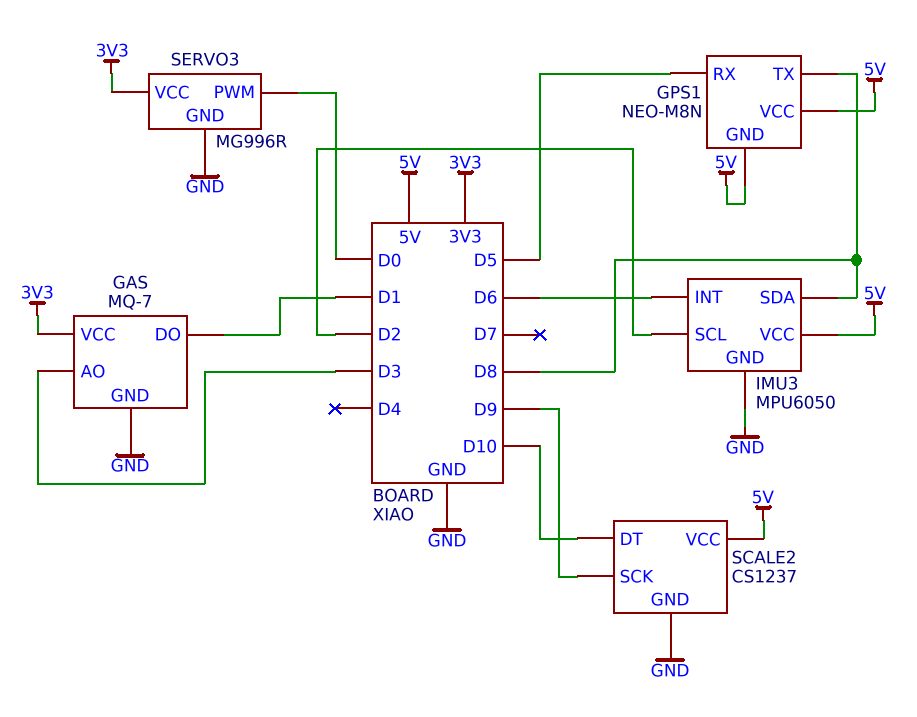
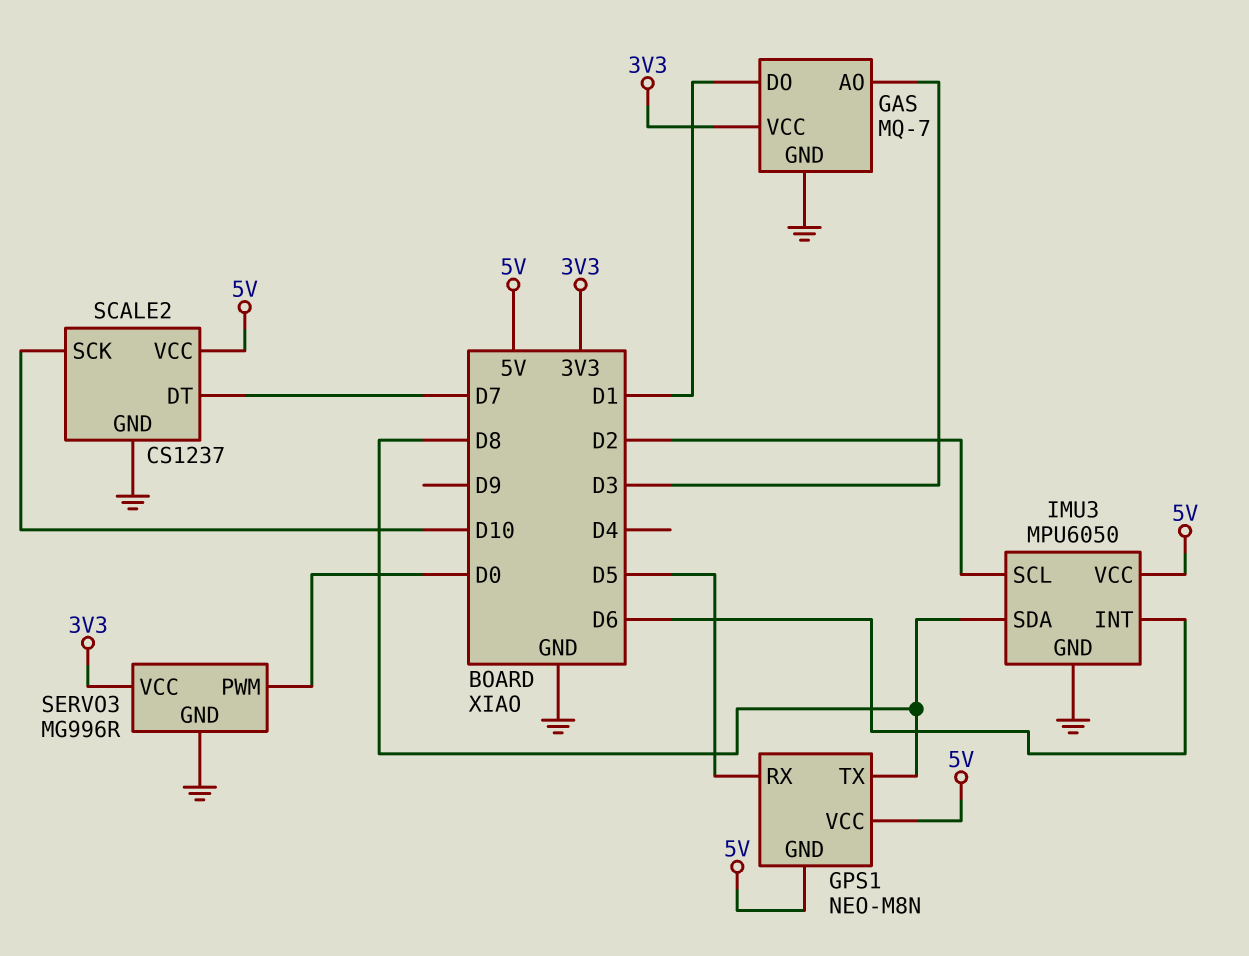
SCALE2 pin DT: D10 -> D7
SCALE2 pin SCK: D9 -> D10

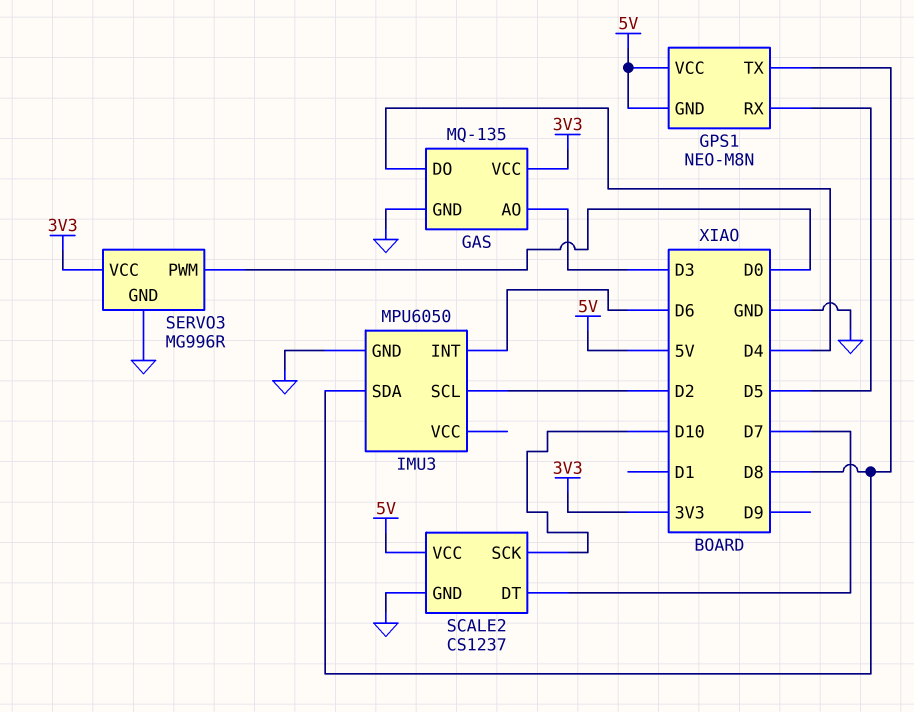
GAS: MQ-7 -> MQ-135
GAS pin DO: D1 -> D4
IMU3 pin VCC: 5V -> none

